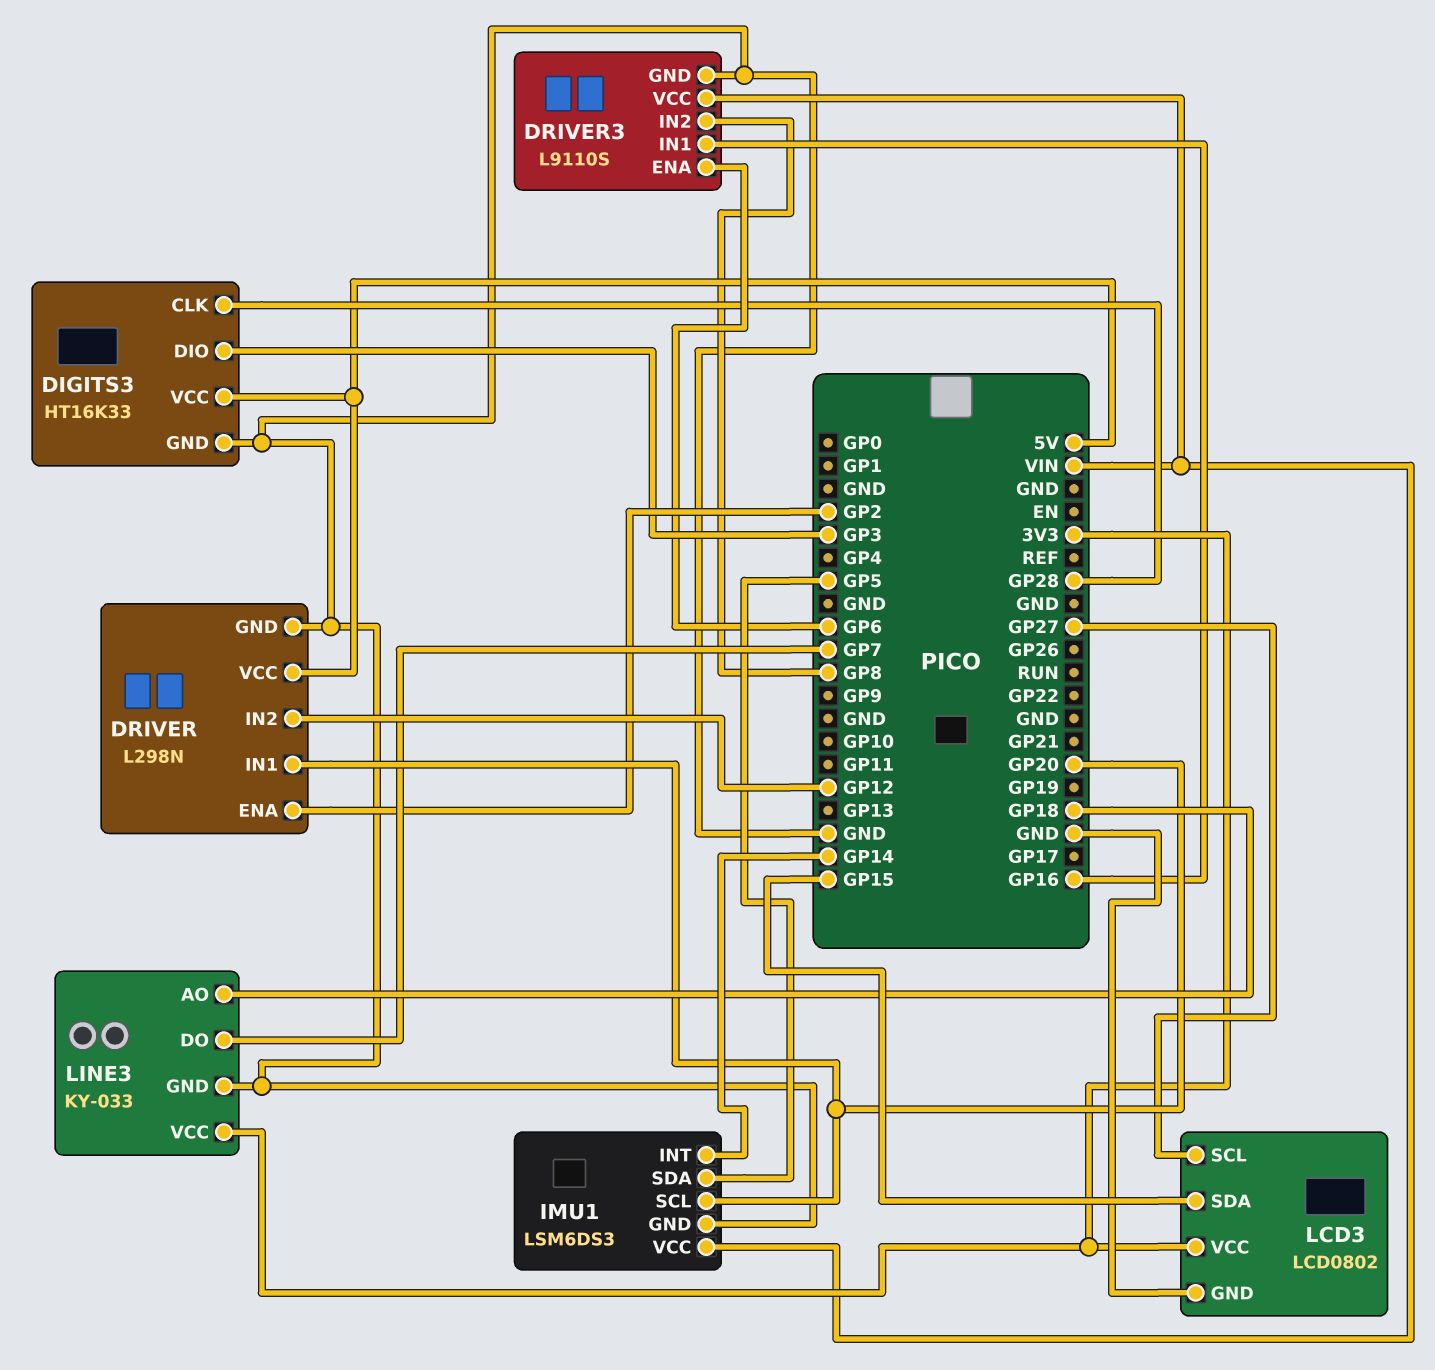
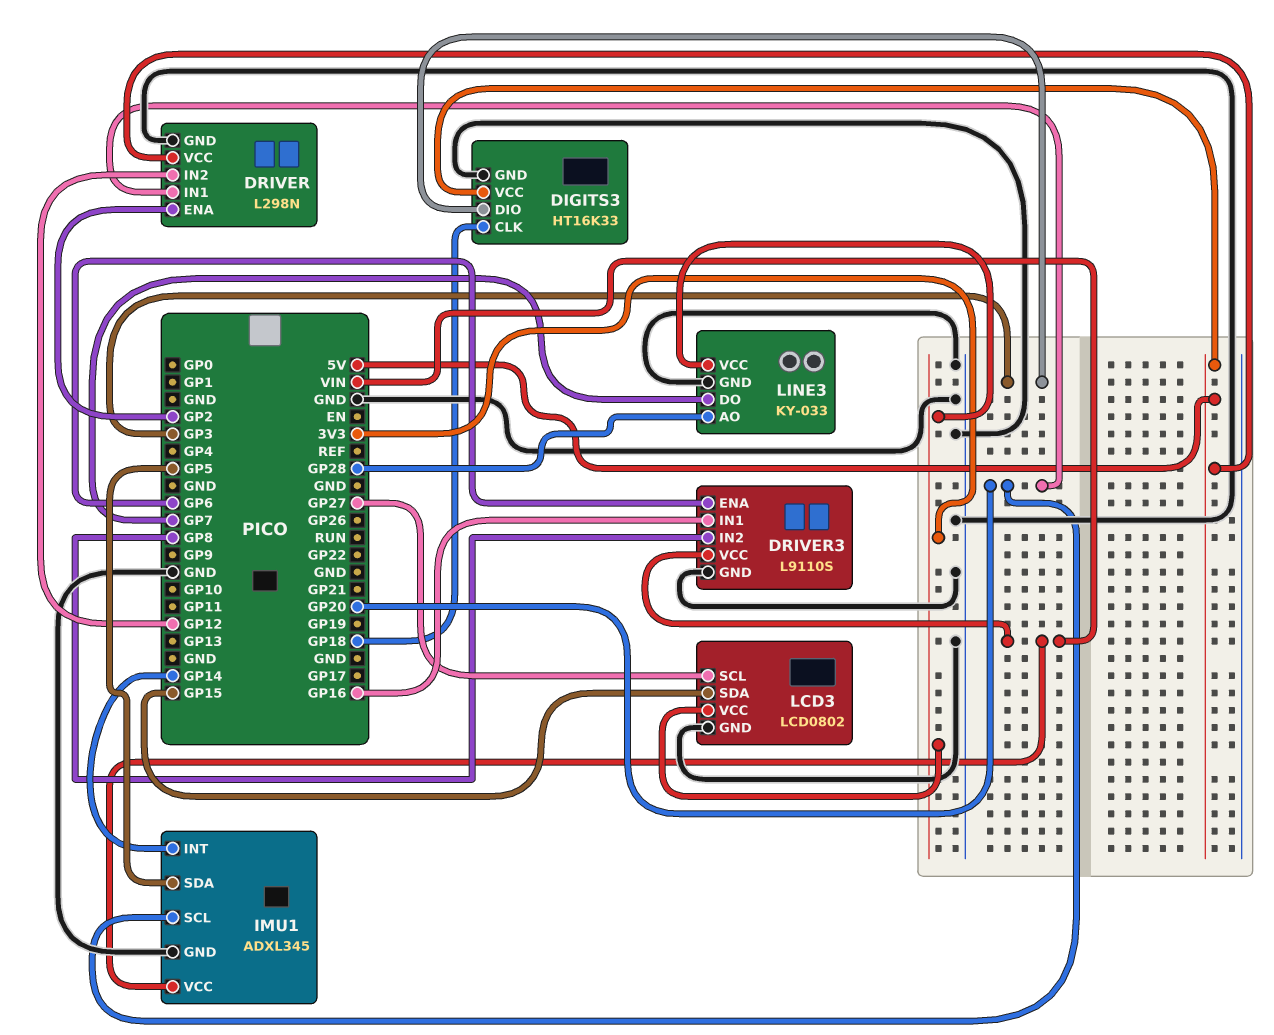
DIGITS3 pin CLK: GP28 -> GP18
IMU1: LSM6DS3 -> ADXL345
LINE3 pin AO: GP18 -> GP28

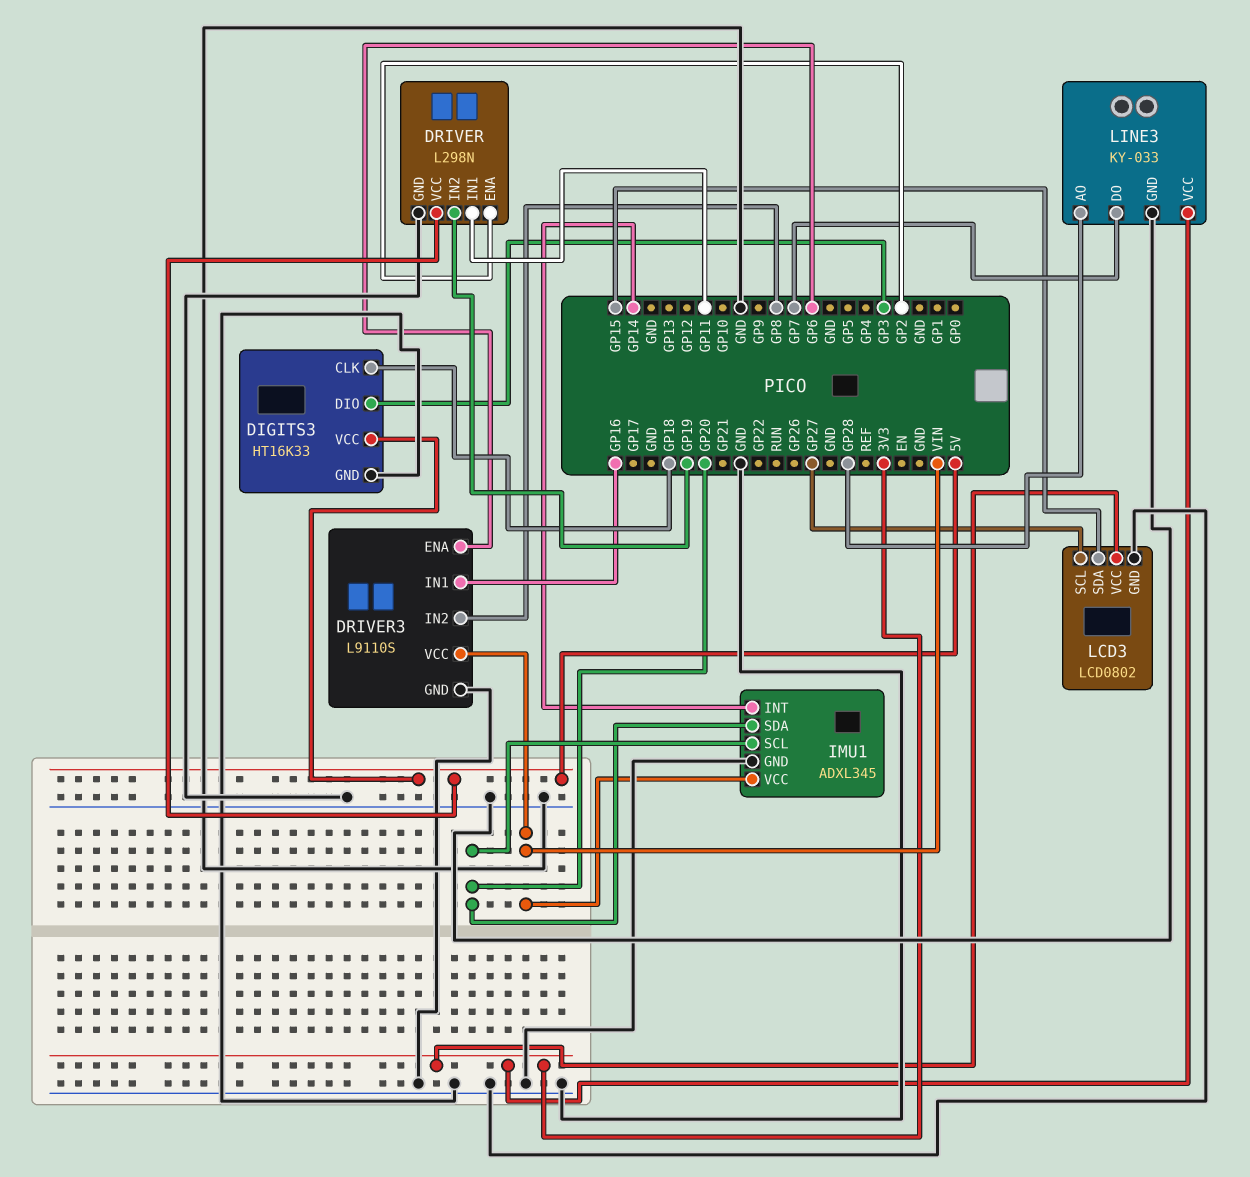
DRIVER pin IN1: GP20 -> GP11
DRIVER pin IN2: GP12 -> GP19
IMU1 pin SDA: GP5 -> GP20

